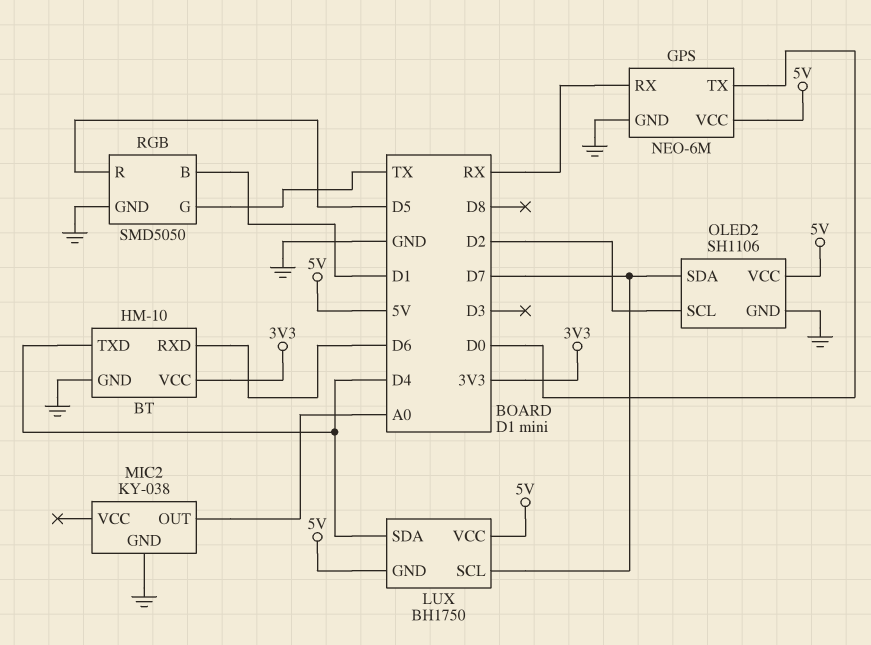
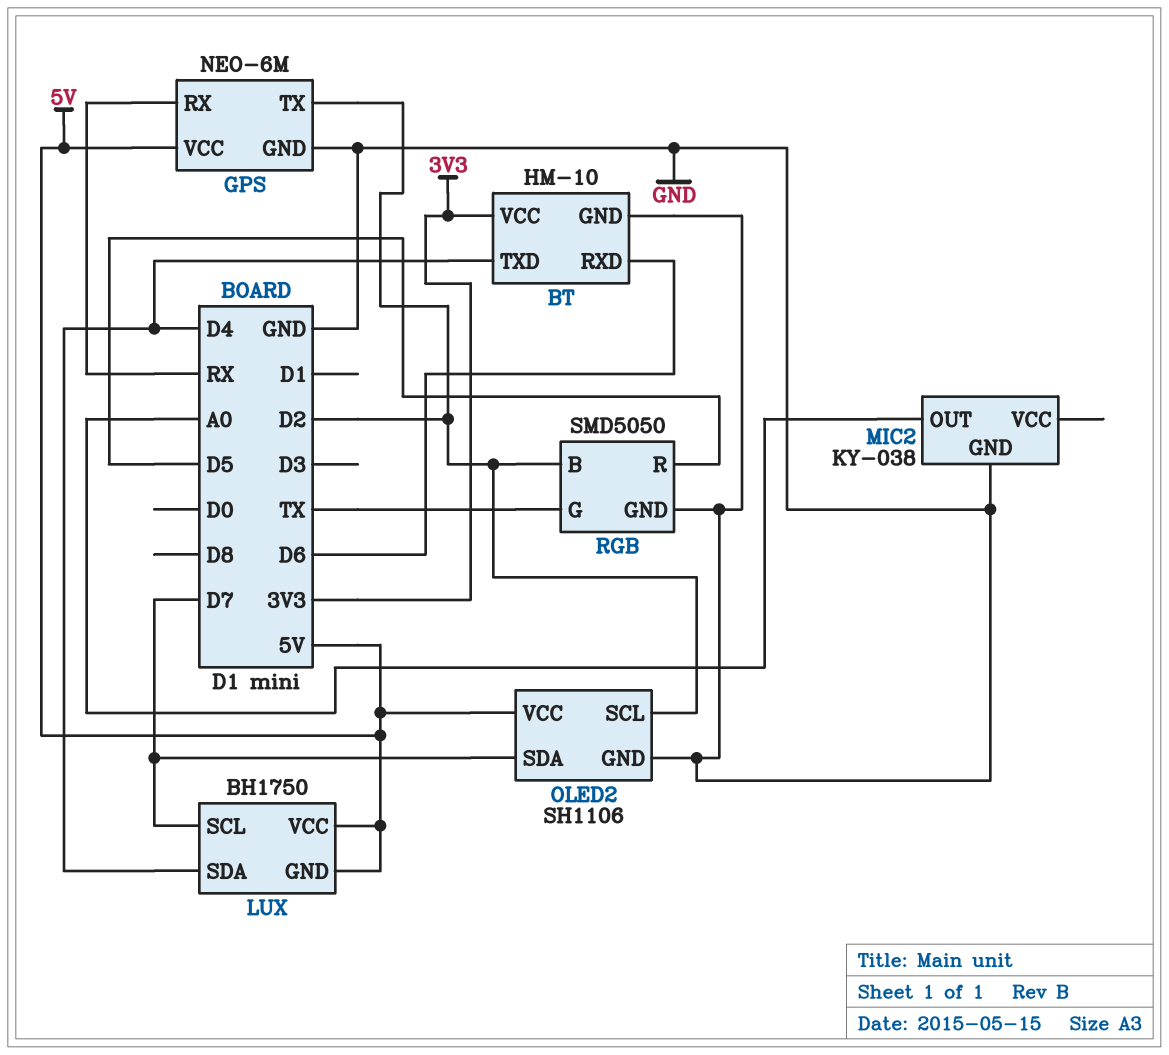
GPS pin TX: D0 -> D2
RGB pin B: D1 -> D2

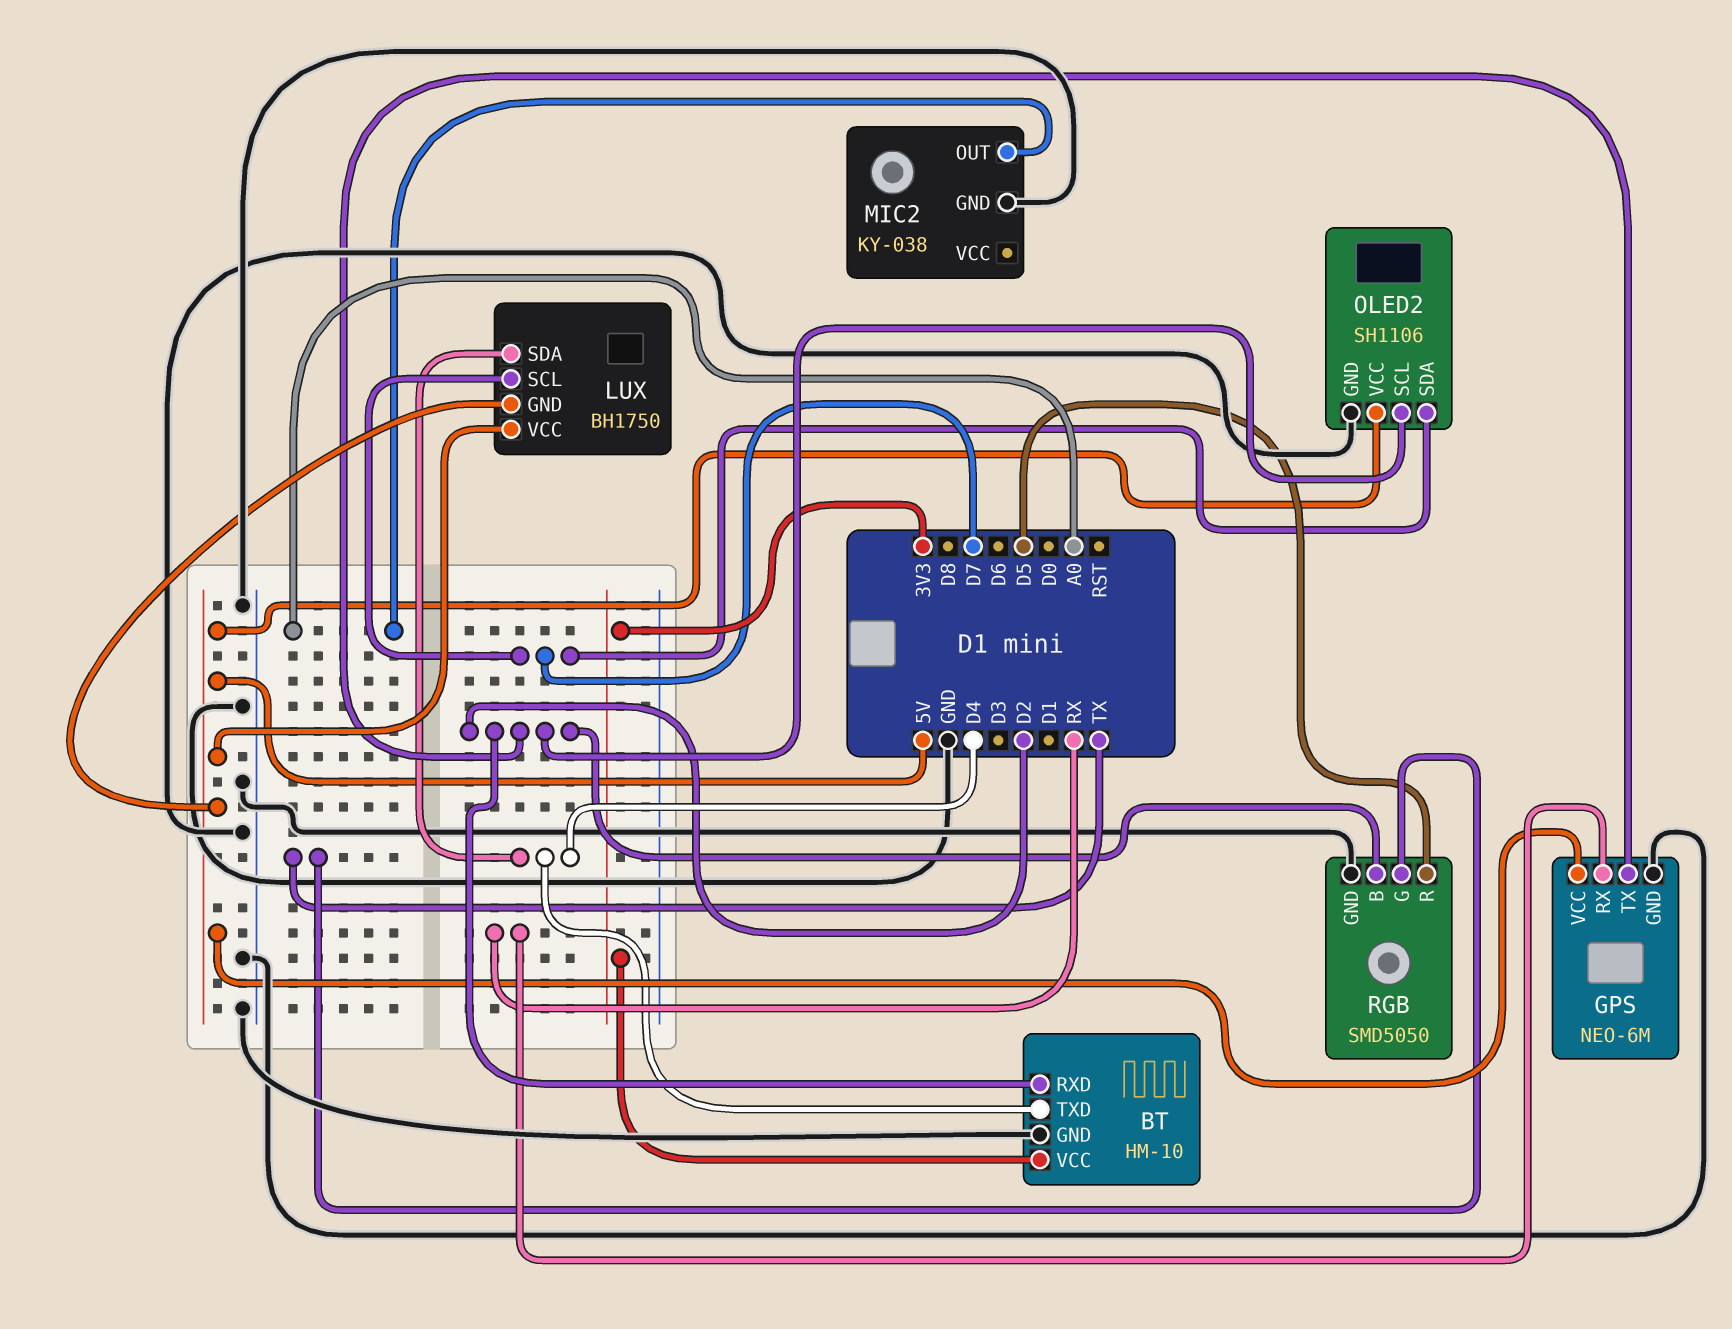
BT pin RXD: D6 -> D2

